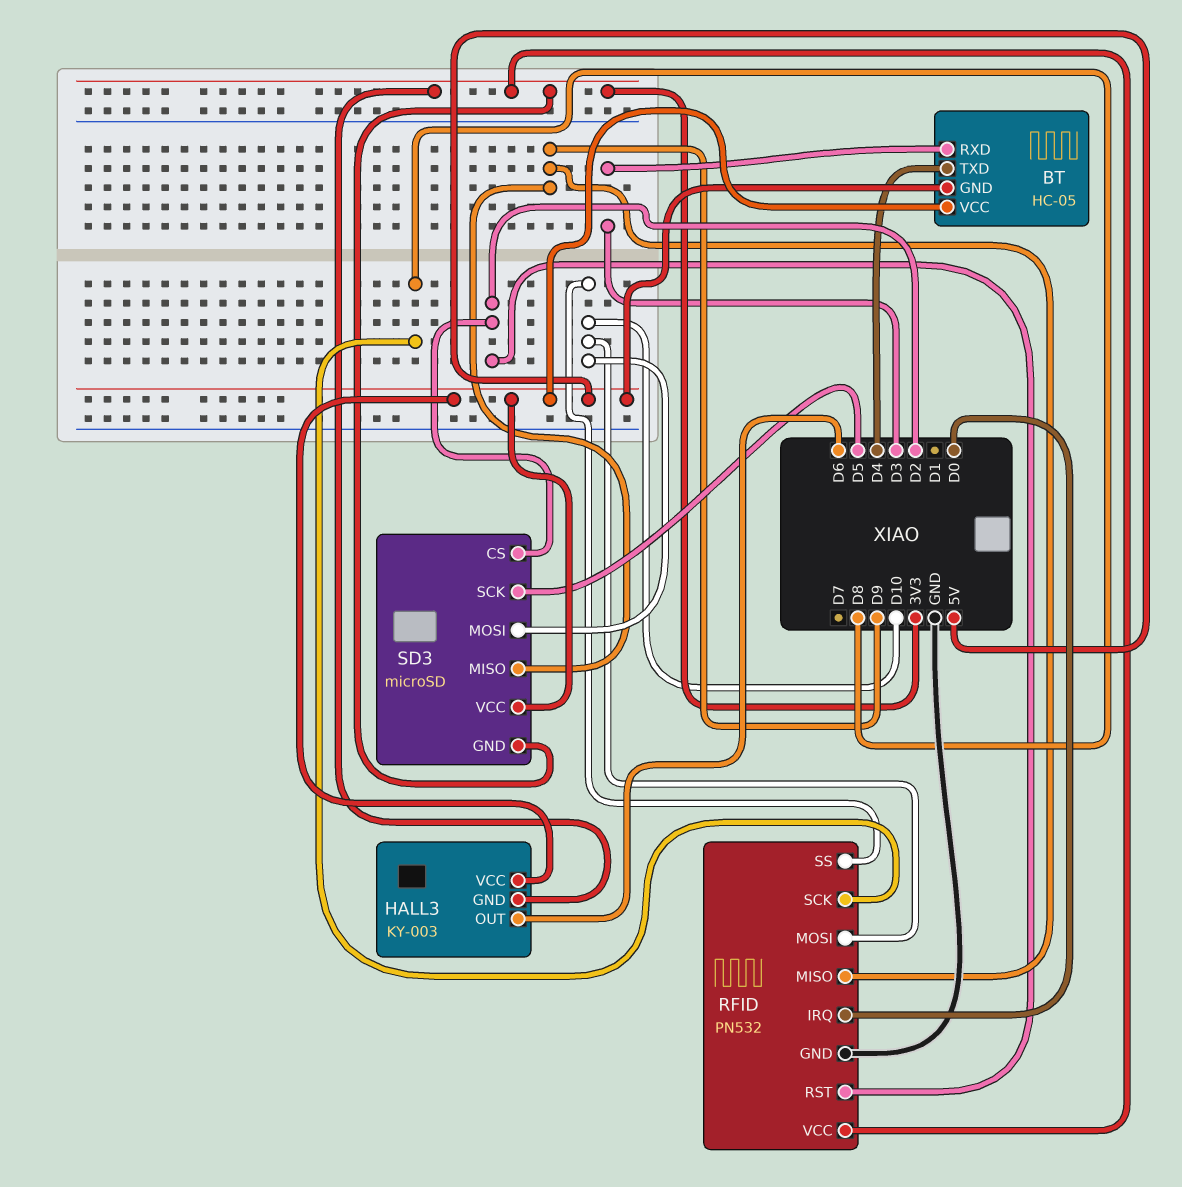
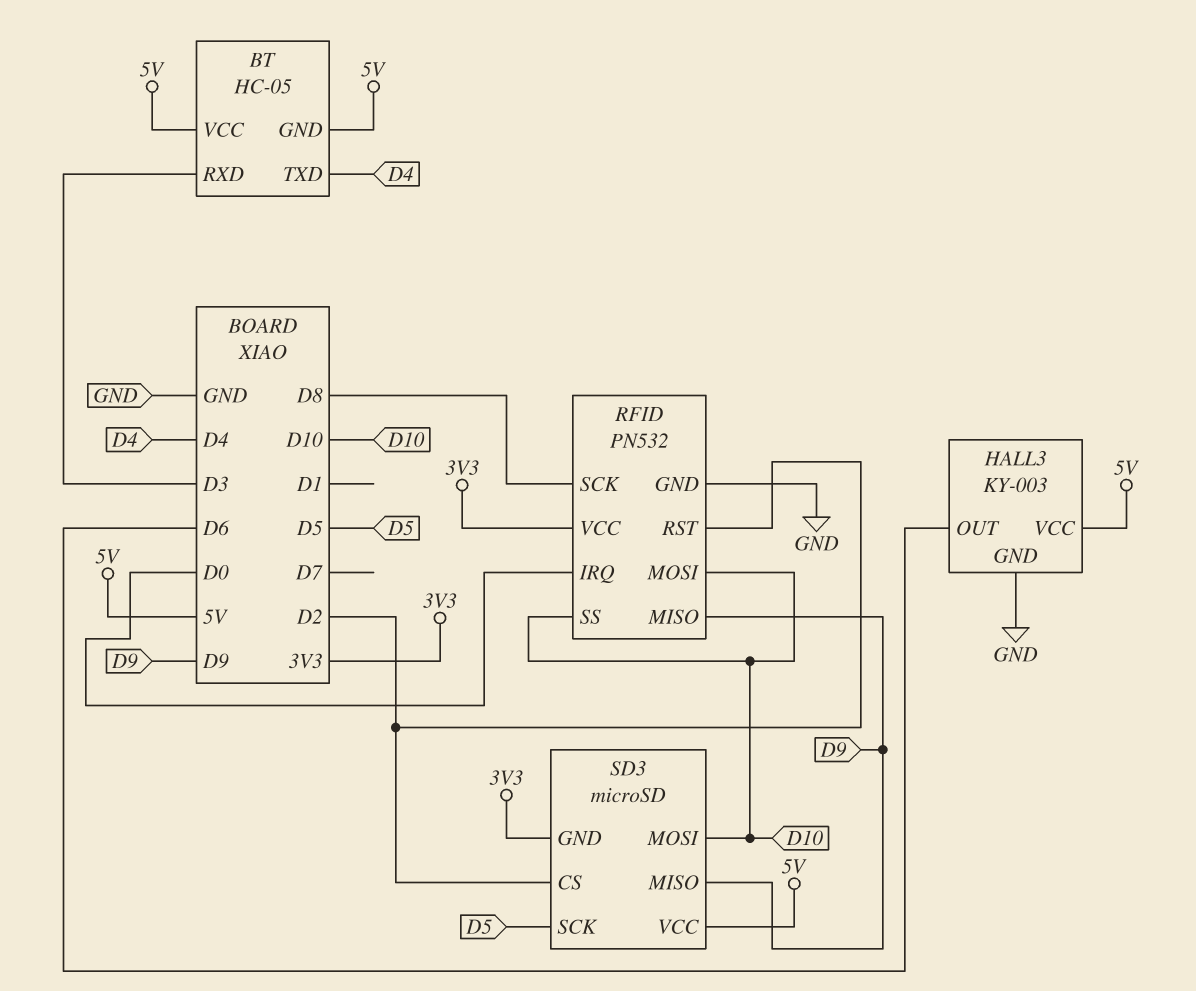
HALL3 pin GND: 3V3 -> GND

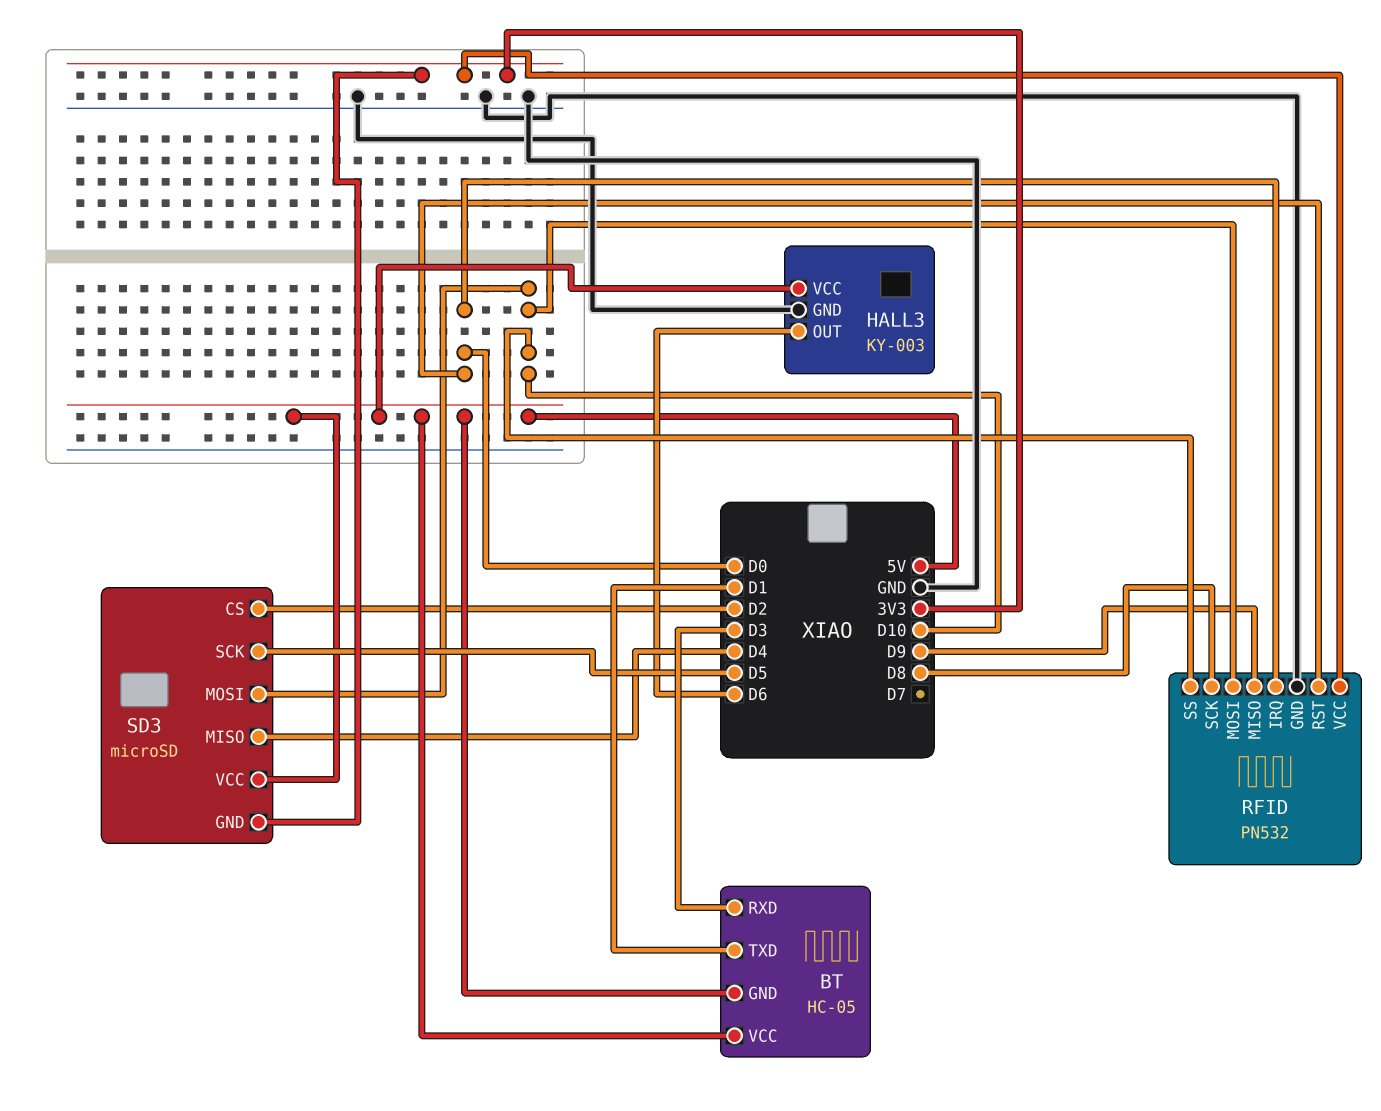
BT pin TXD: D4 -> D1
RFID pin RST: D2 -> D0
SD3 pin MISO: D9 -> D4

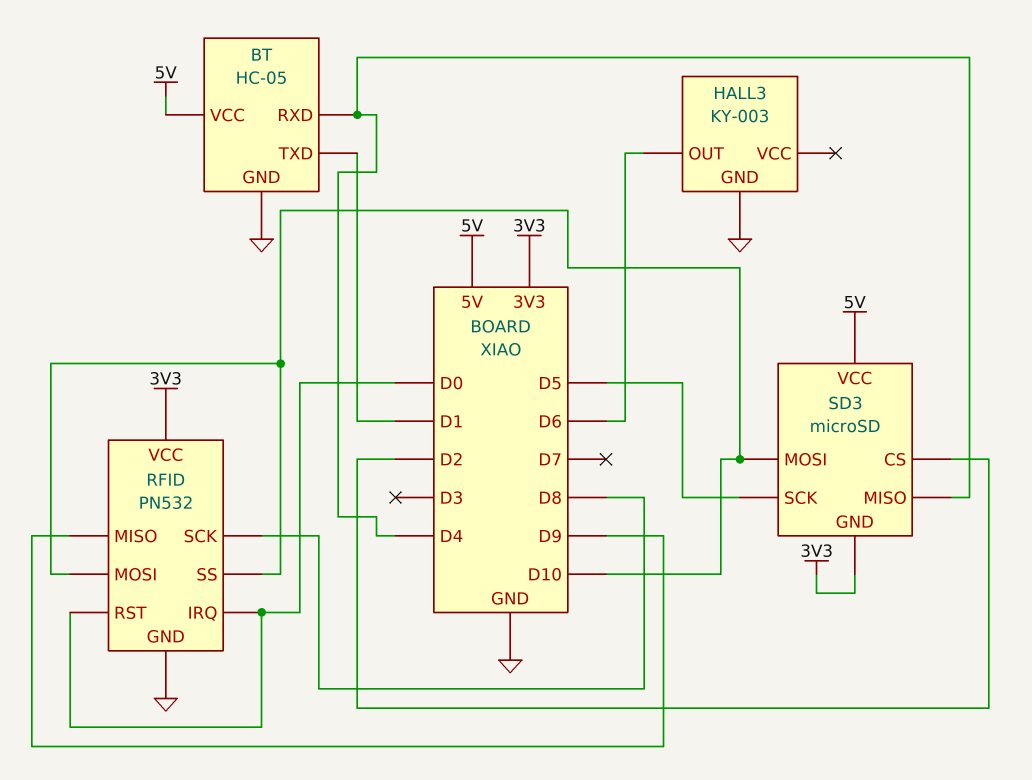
BT pin GND: 5V -> GND
BT pin RXD: D3 -> D4
HALL3 pin VCC: 5V -> none

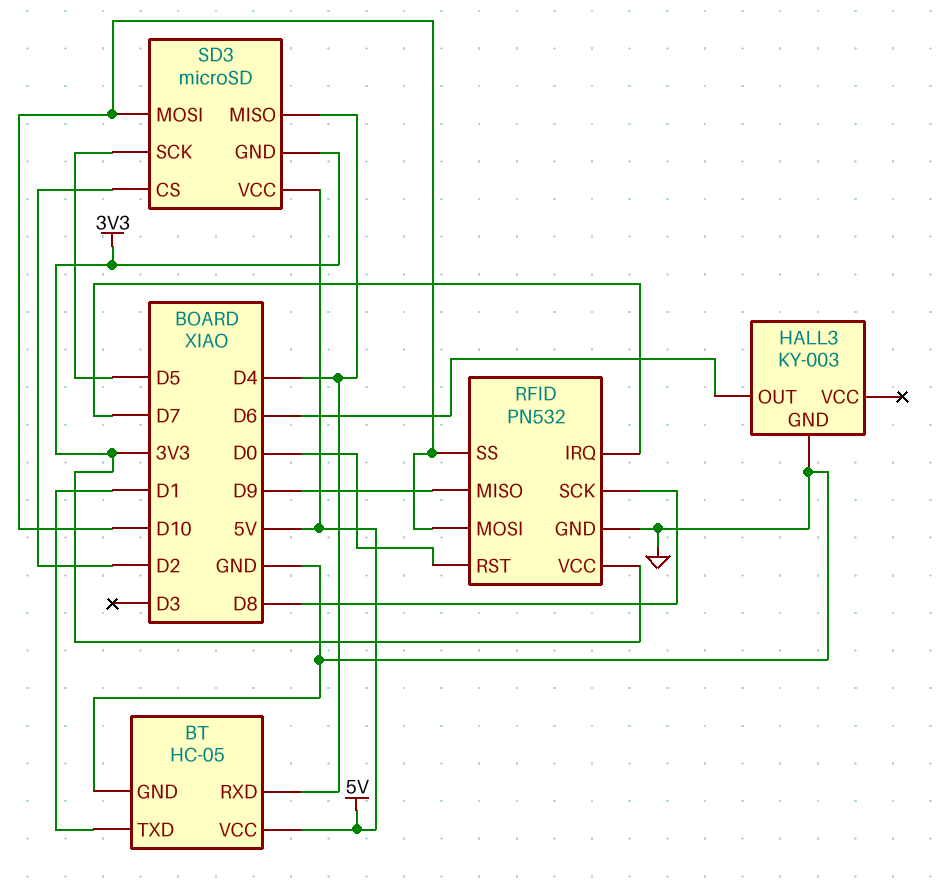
RFID pin IRQ: D0 -> D7

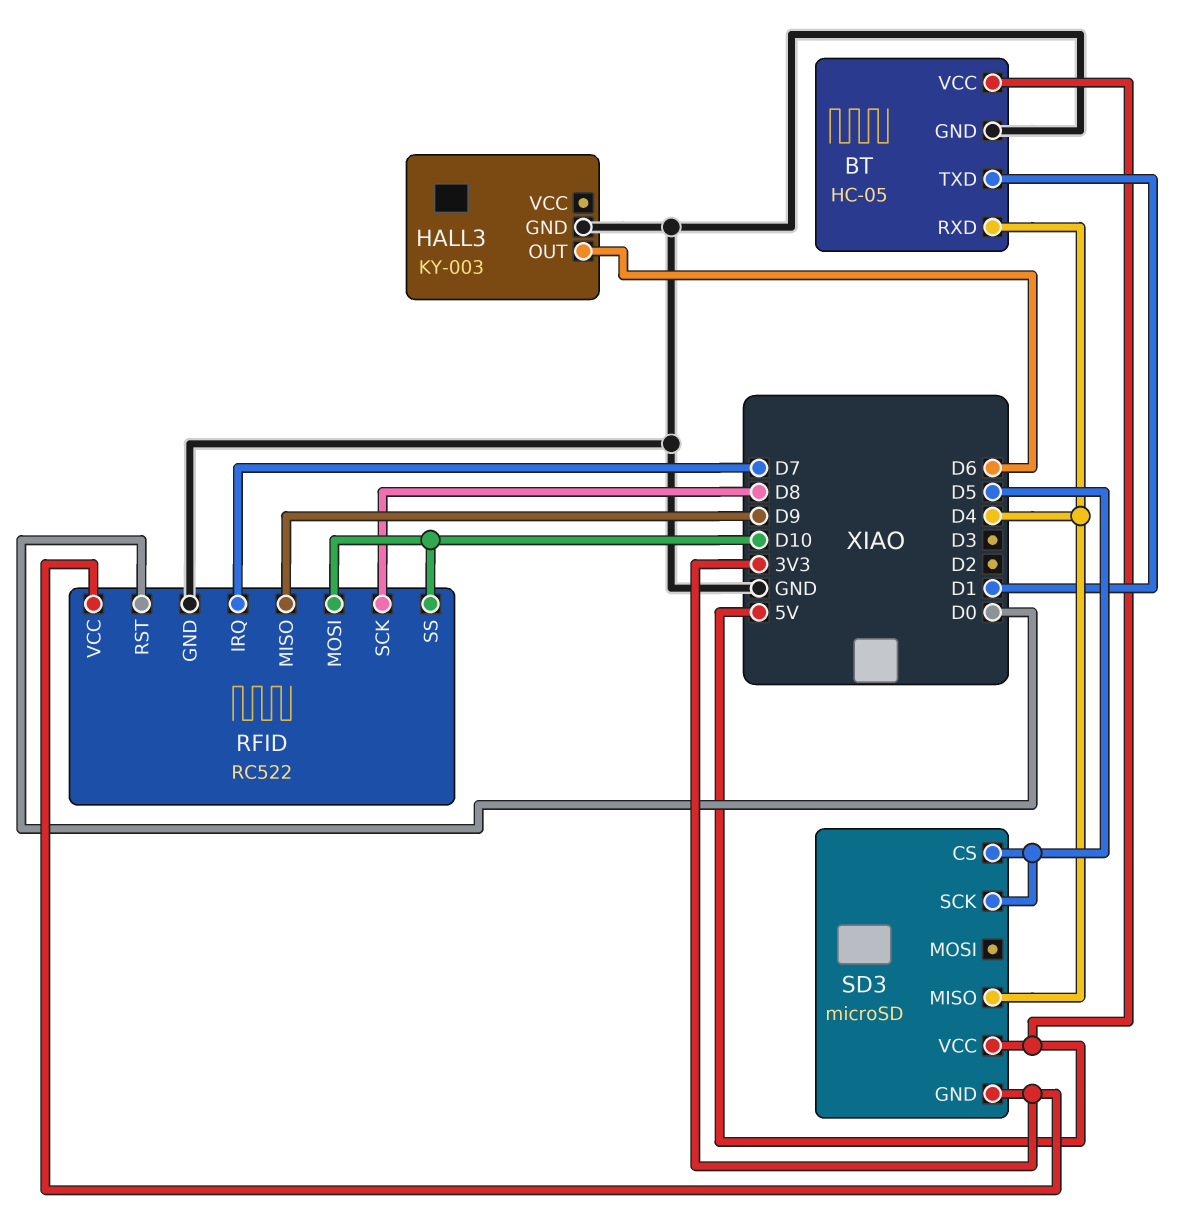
RFID: PN532 -> RC522
SD3 pin CS: D2 -> D5
SD3 pin MOSI: D10 -> none

